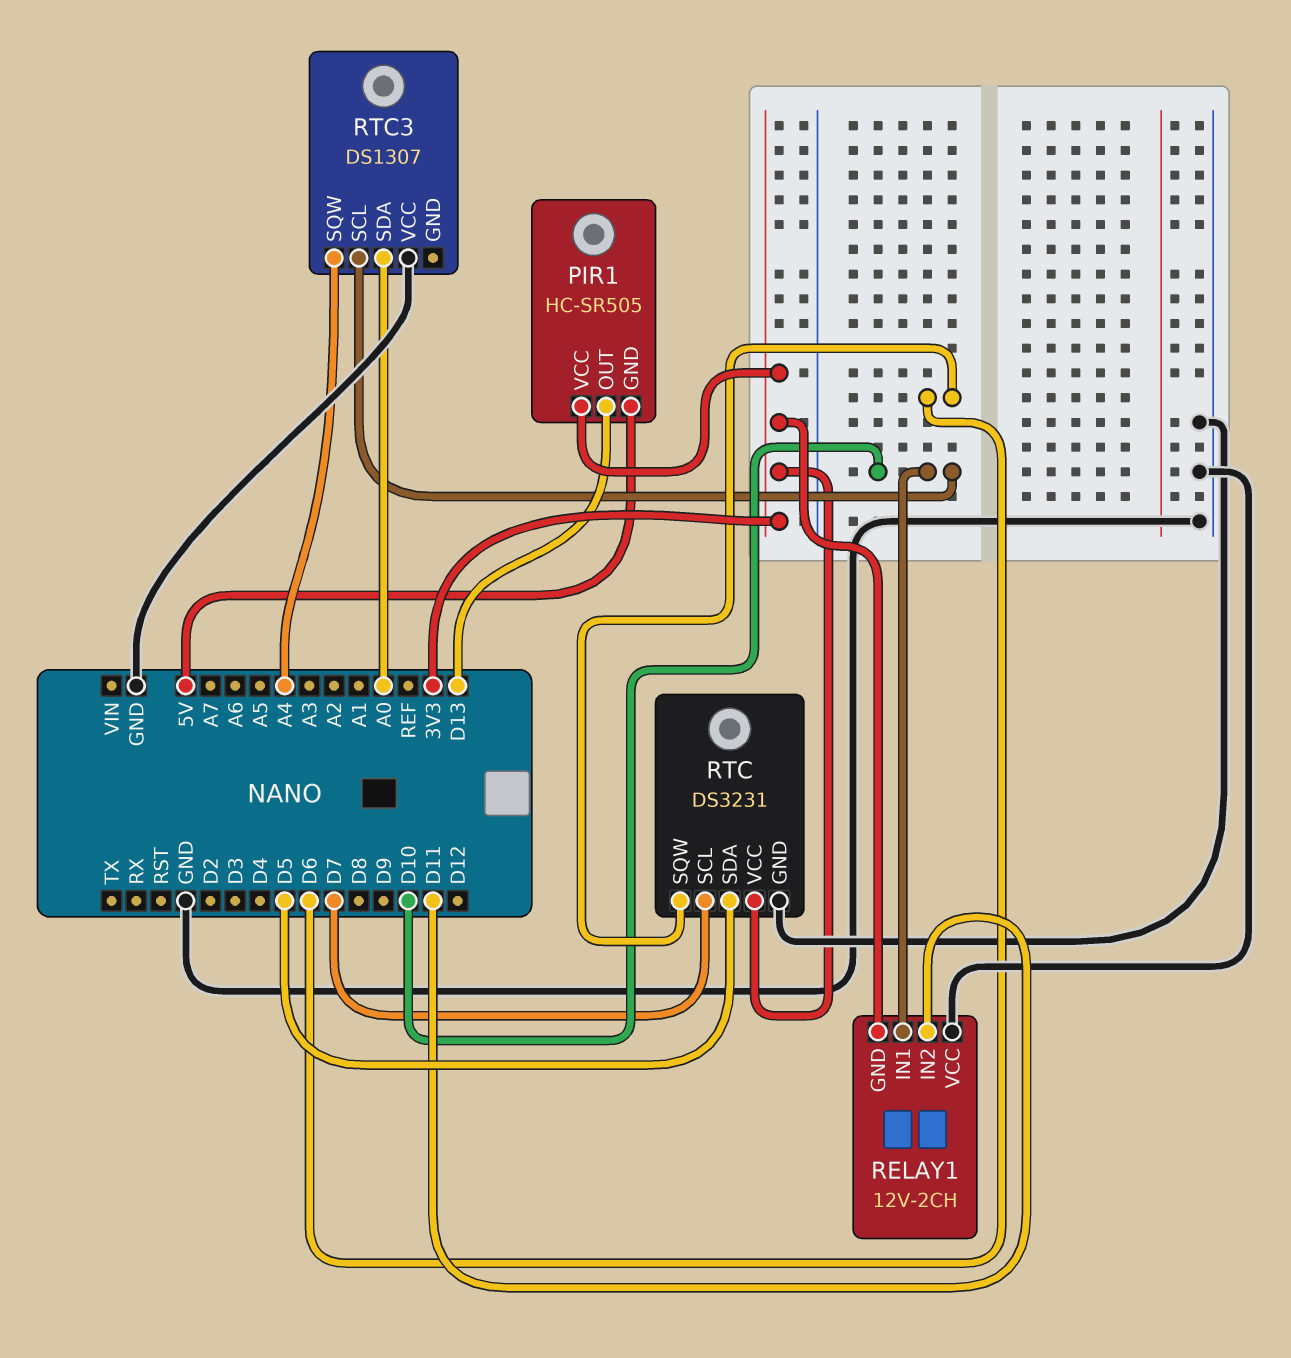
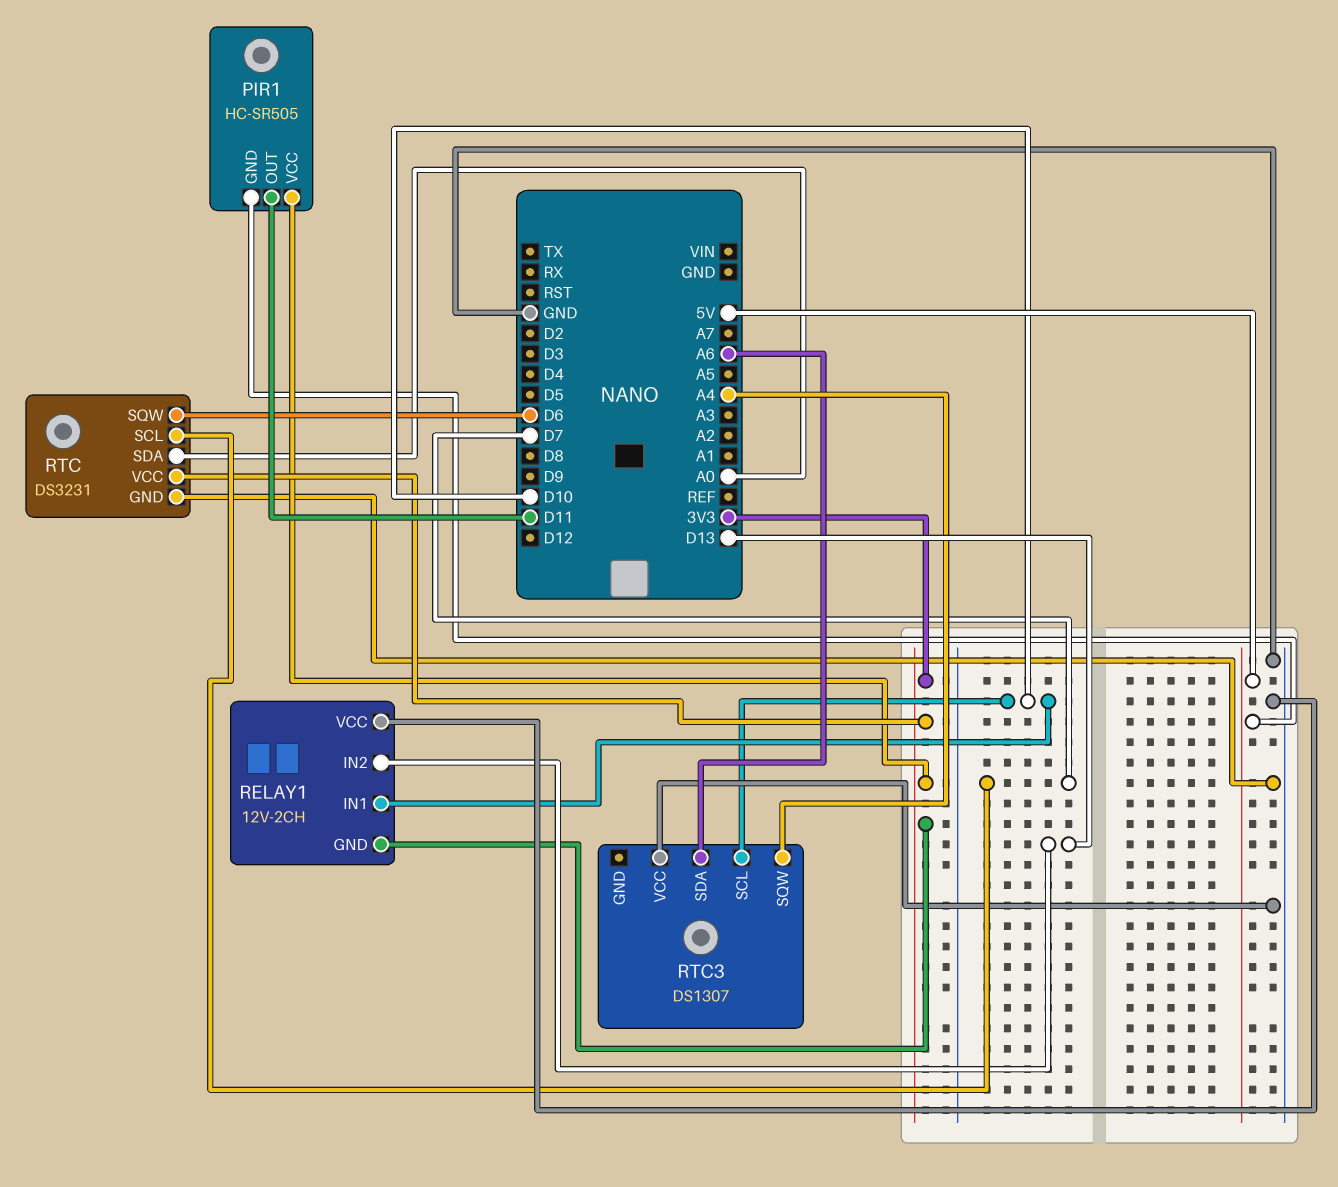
PIR1 pin OUT: D13 -> D11
RELAY1 pin IN2: D11 -> D13
RTC pin SDA: D5 -> A0
RTC3 pin SDA: A0 -> A6

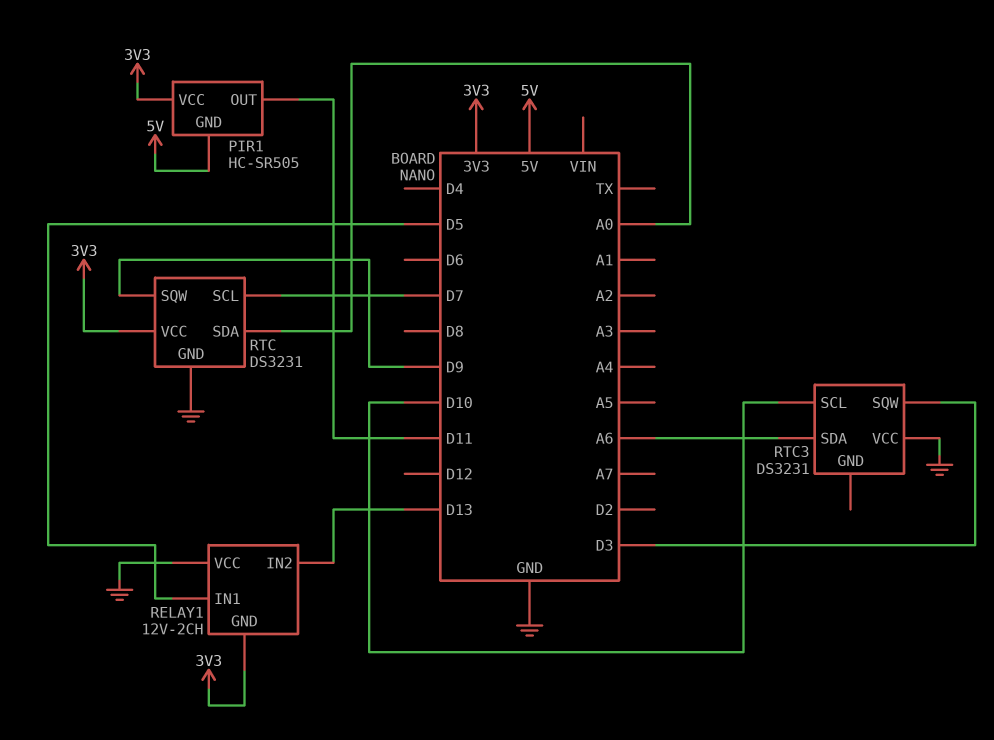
RELAY1 pin IN1: D10 -> D5
RTC pin SQW: D6 -> D9
RTC3: DS1307 -> DS3231
RTC3 pin SQW: A4 -> D3

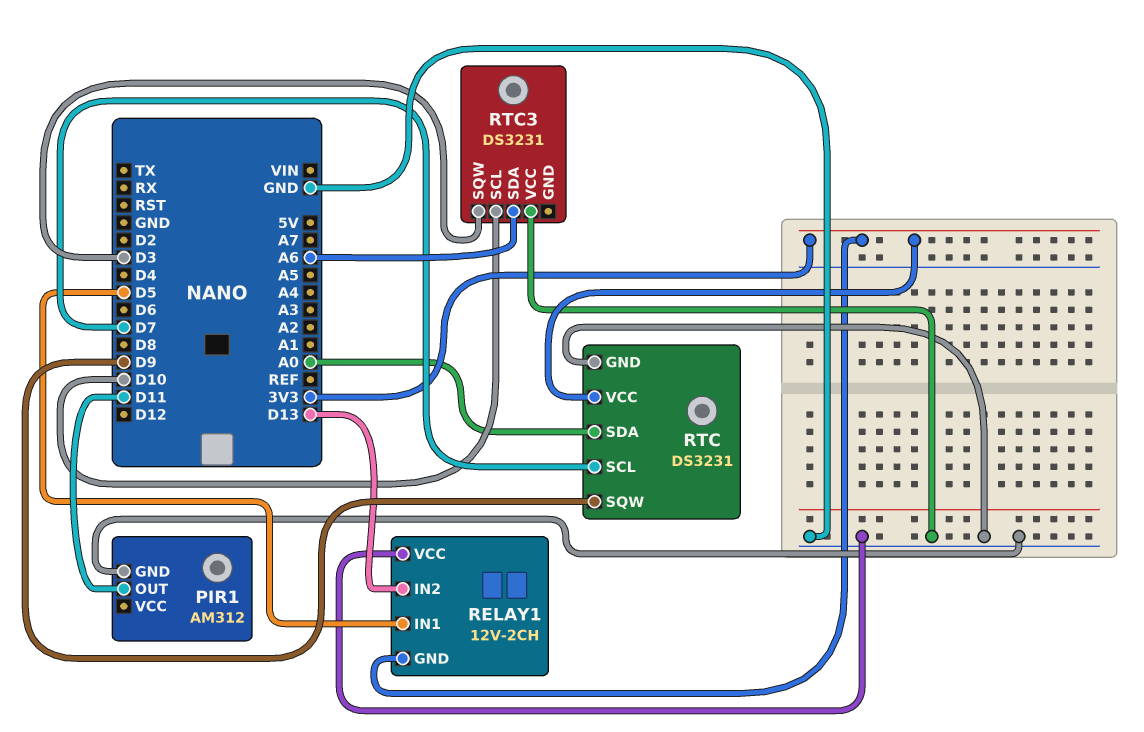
PIR1: HC-SR505 -> AM312
PIR1 pin GND: 5V -> GND
PIR1 pin VCC: 3V3 -> none

